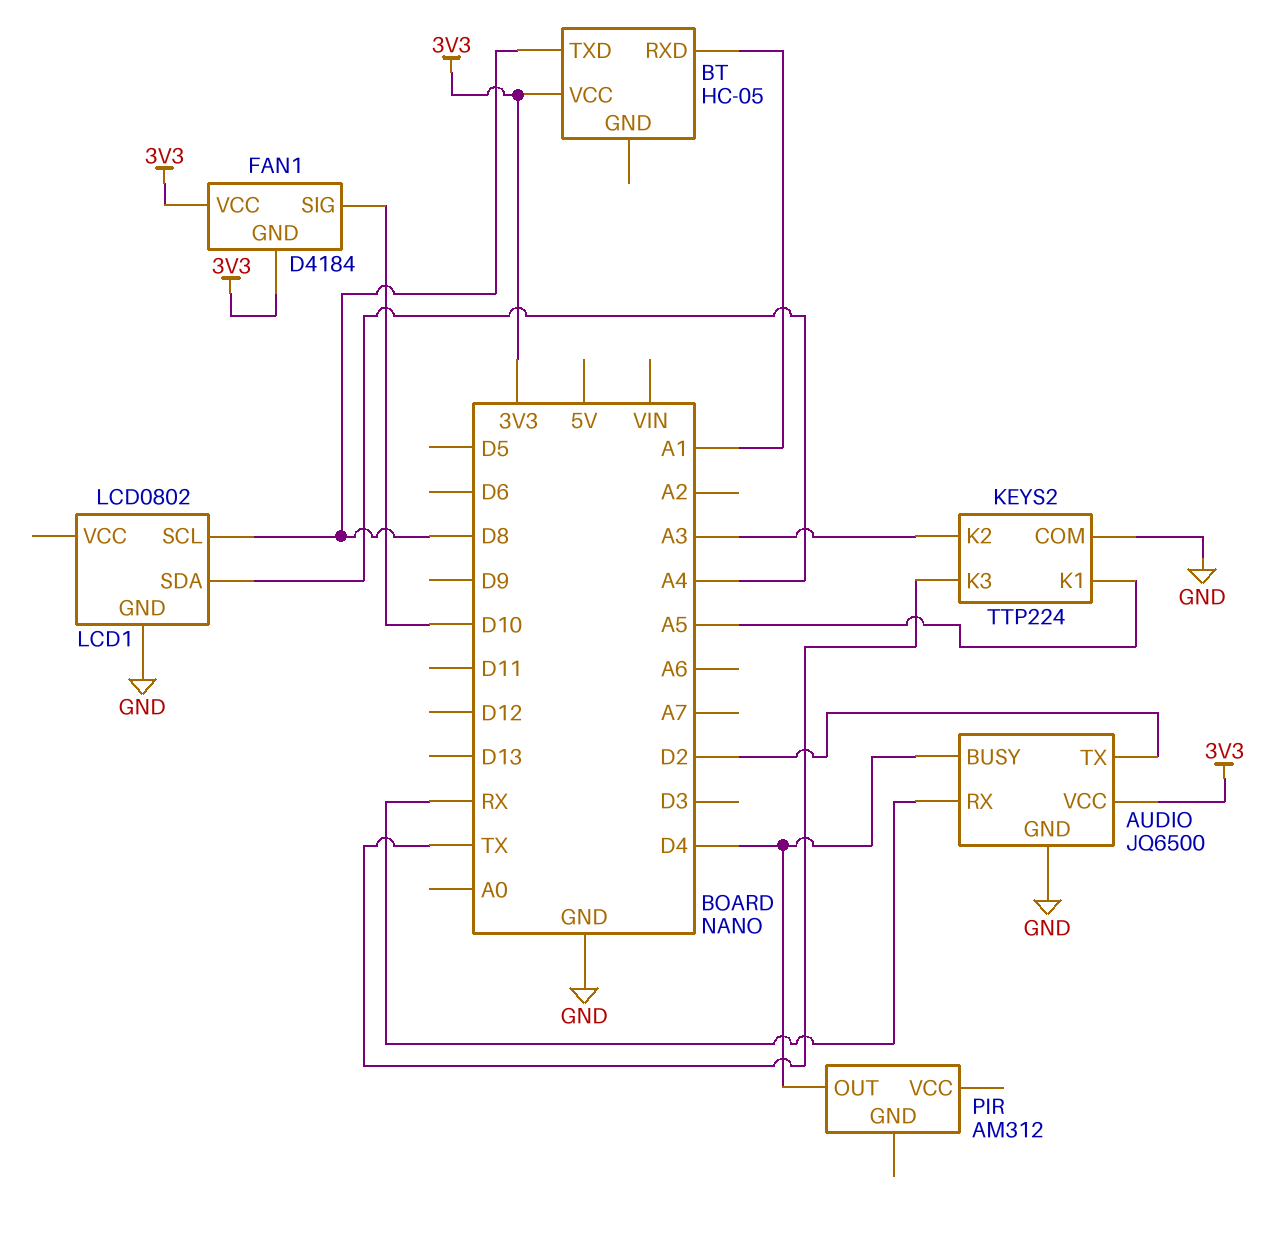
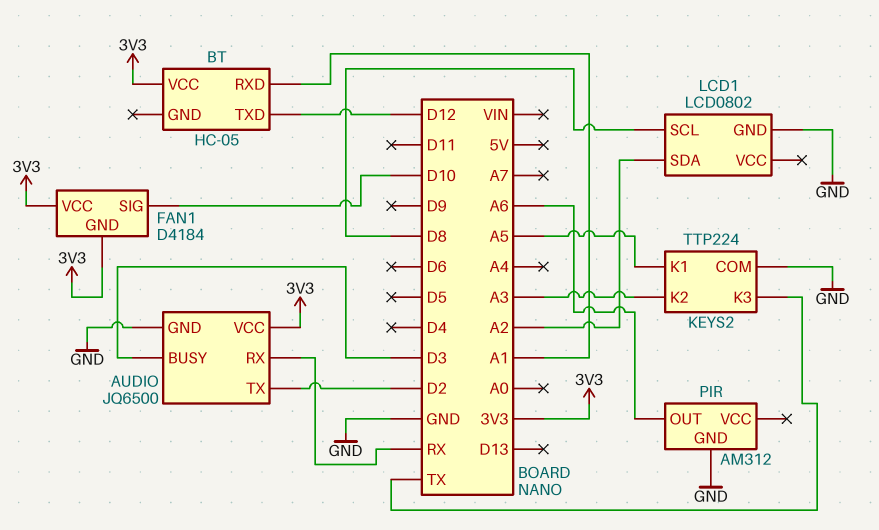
AUDIO pin BUSY: D4 -> D3
BT pin TXD: D8 -> D12
LCD1 pin SDA: A4 -> A2
PIR pin GND: none -> GND
PIR pin OUT: D4 -> A6

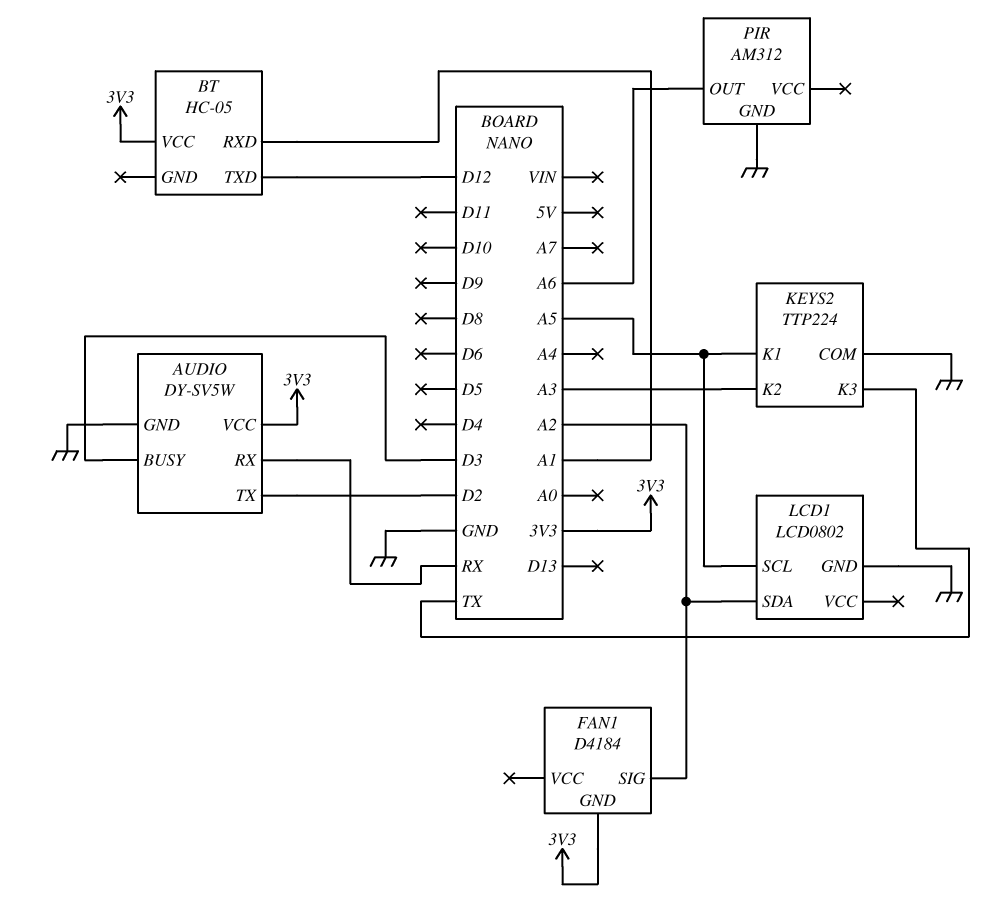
AUDIO: JQ6500 -> DY-SV5W
FAN1 pin SIG: D10 -> A2
FAN1 pin VCC: 3V3 -> none
LCD1 pin SCL: D8 -> A5

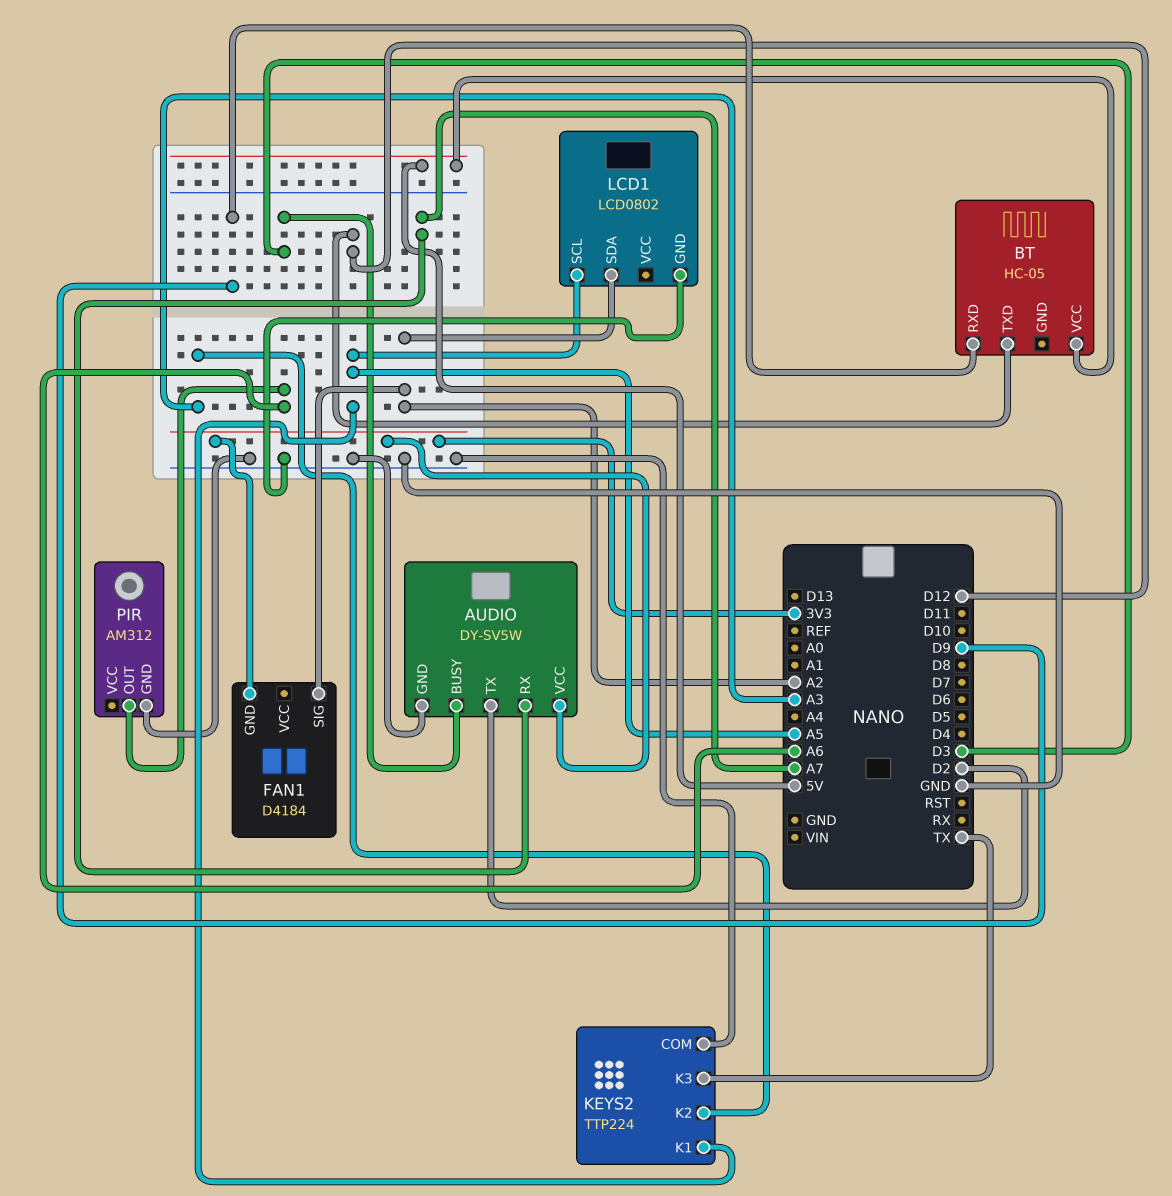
AUDIO pin RX: RX -> A7
BT pin RXD: A1 -> D9
BT pin VCC: 3V3 -> 5V

